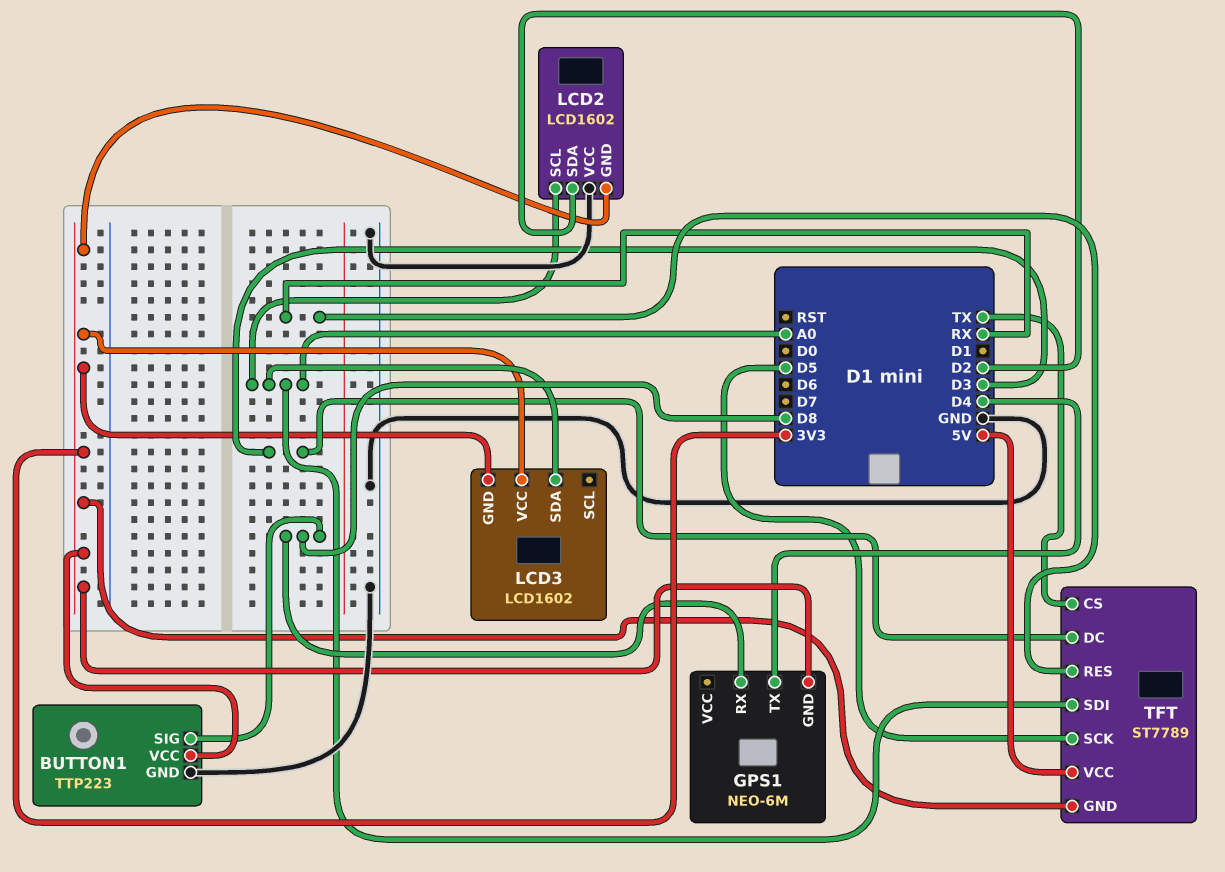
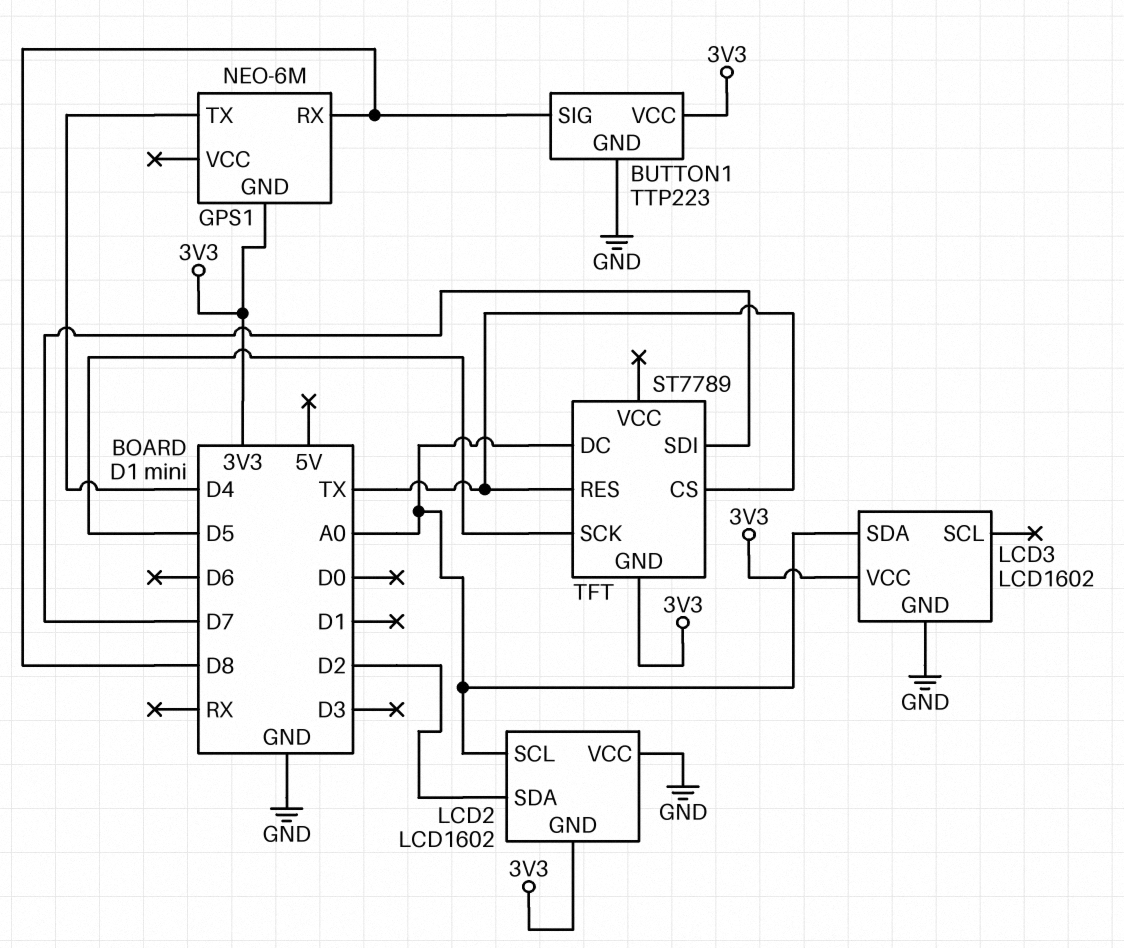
LCD3 pin GND: 3V3 -> GND
TFT pin DC: D3 -> A0
TFT pin RES: RX -> TX
TFT pin SDI: A0 -> D7
TFT pin VCC: 5V -> none

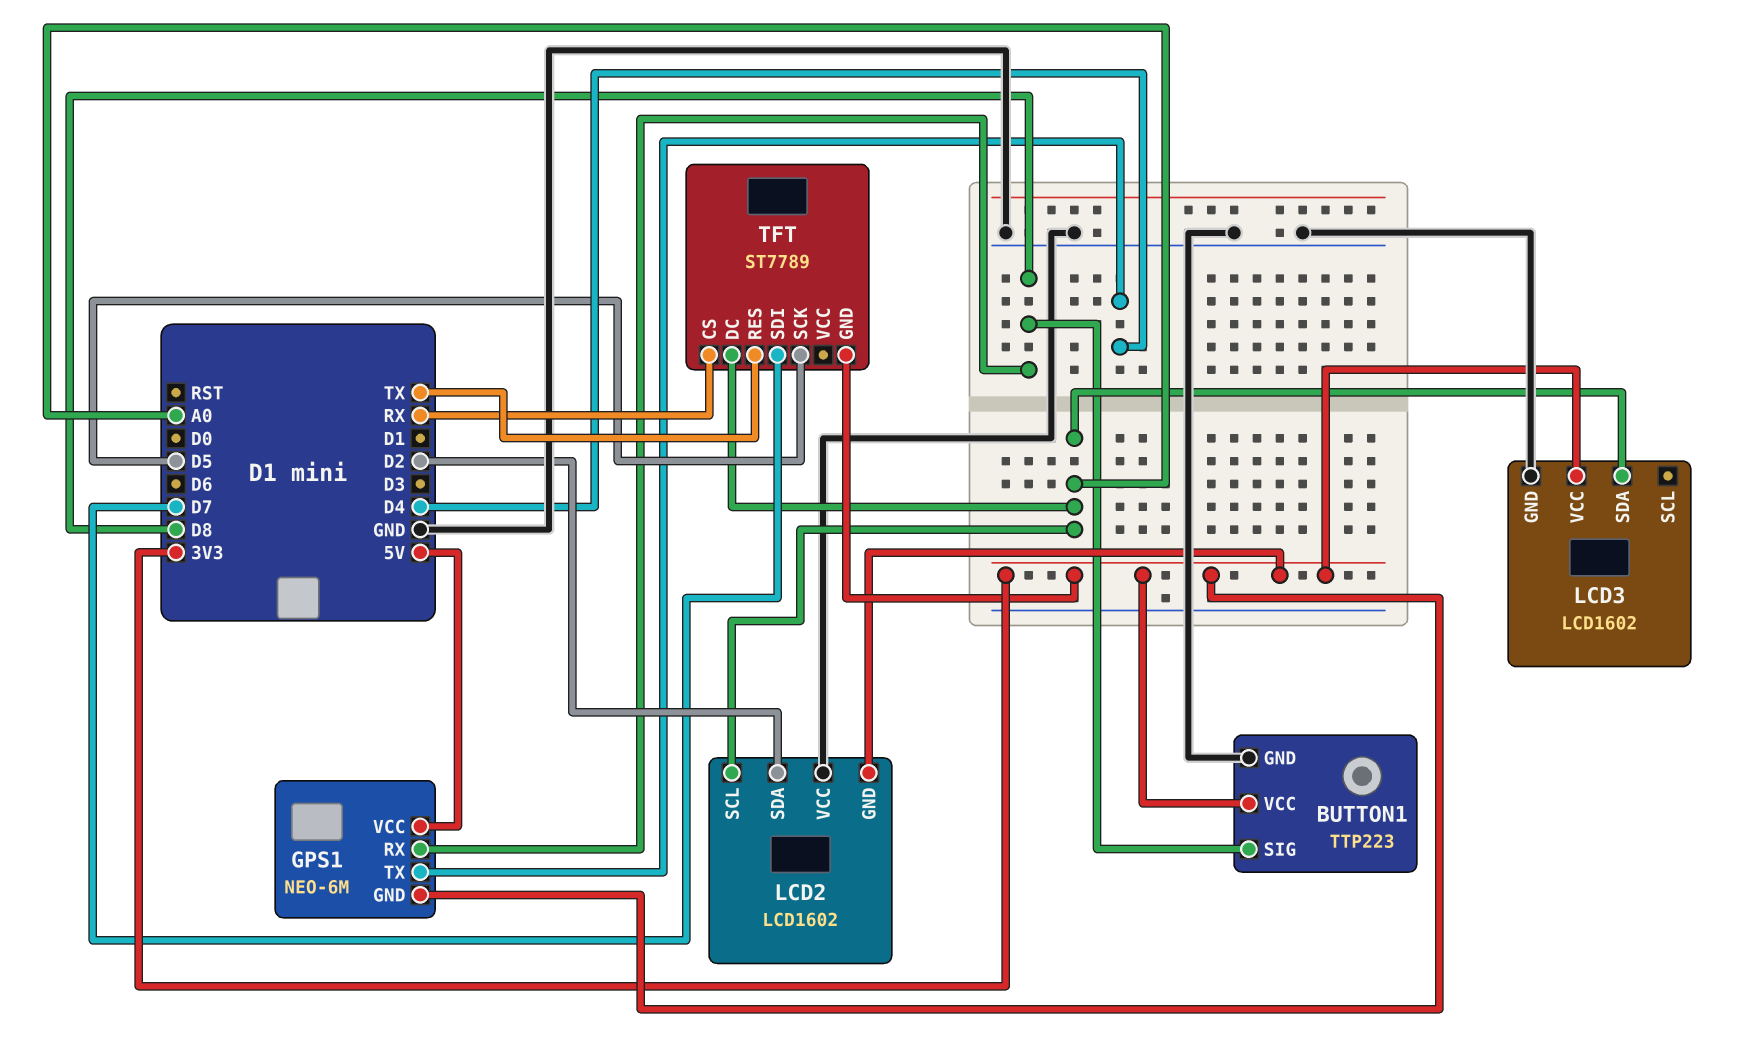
GPS1 pin VCC: none -> 5V
TFT pin CS: TX -> RX

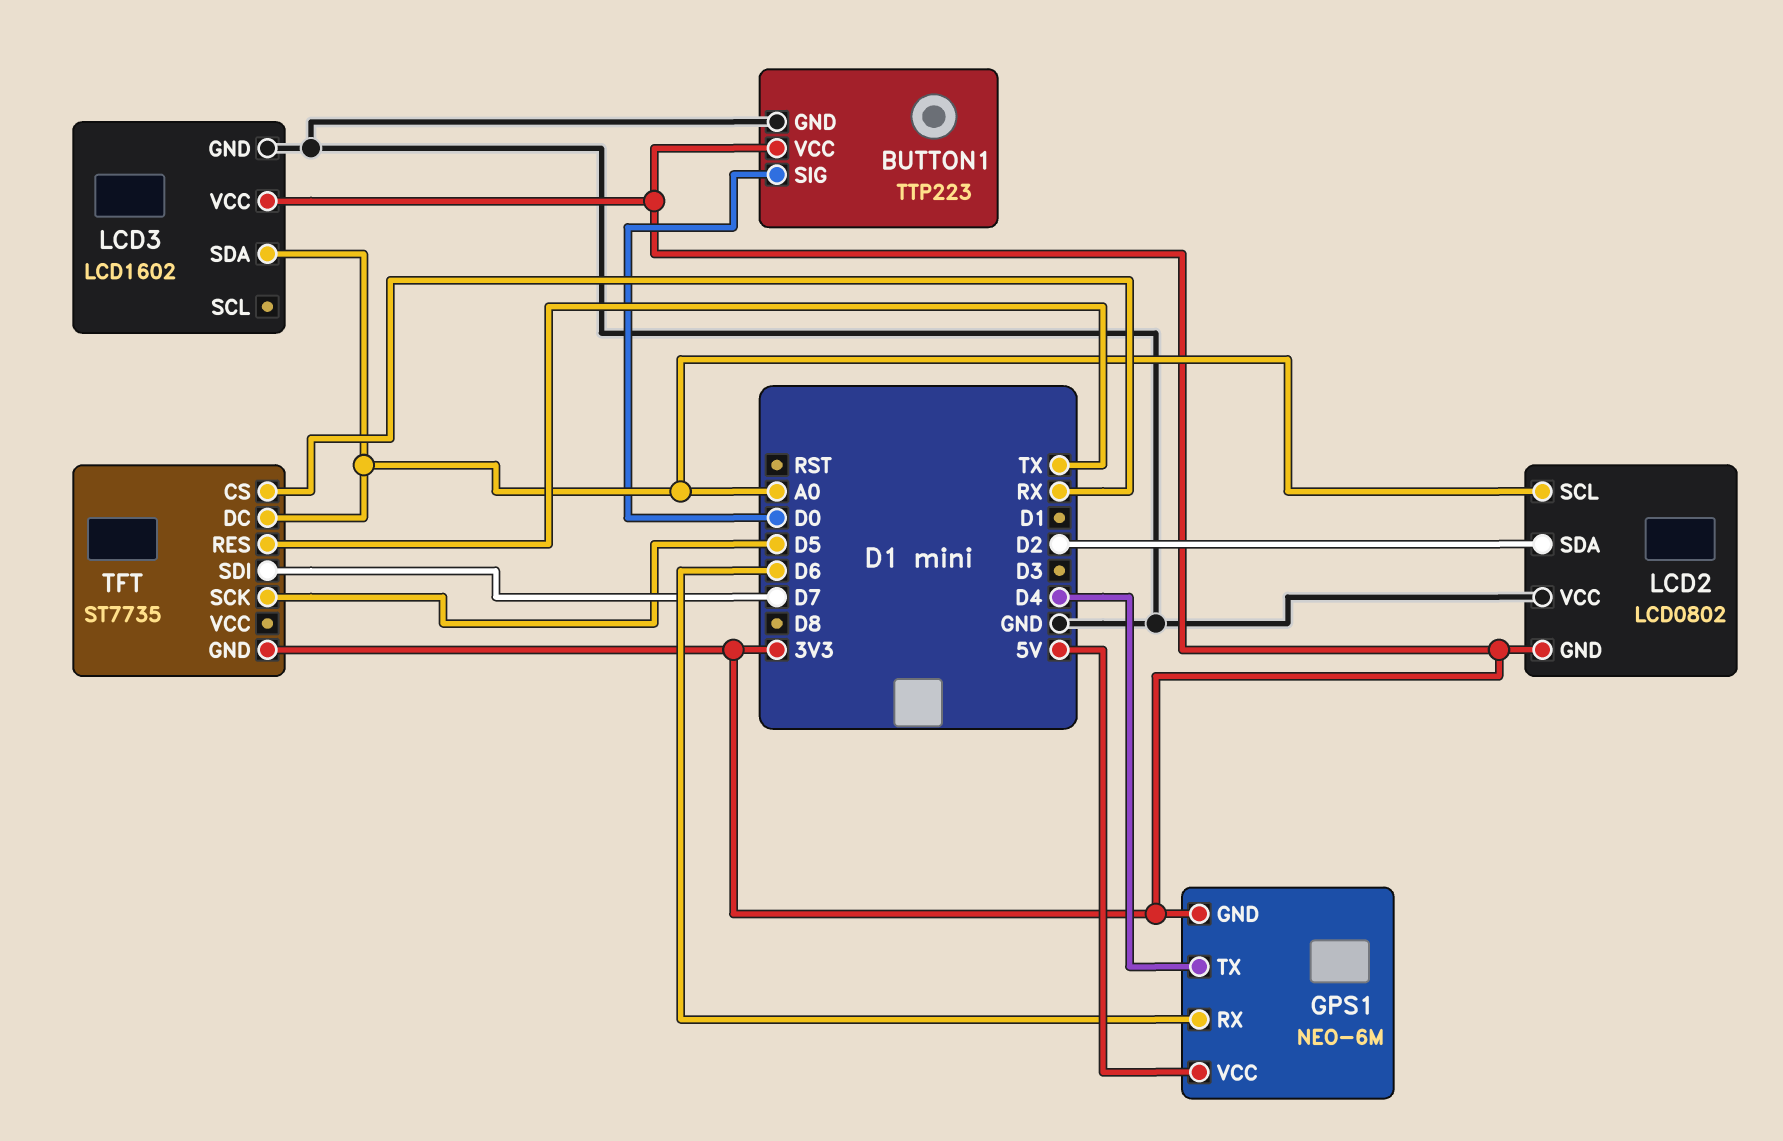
BUTTON1 pin SIG: D8 -> D0
GPS1 pin RX: D8 -> D6
LCD2: LCD1602 -> LCD0802
TFT: ST7789 -> ST7735

